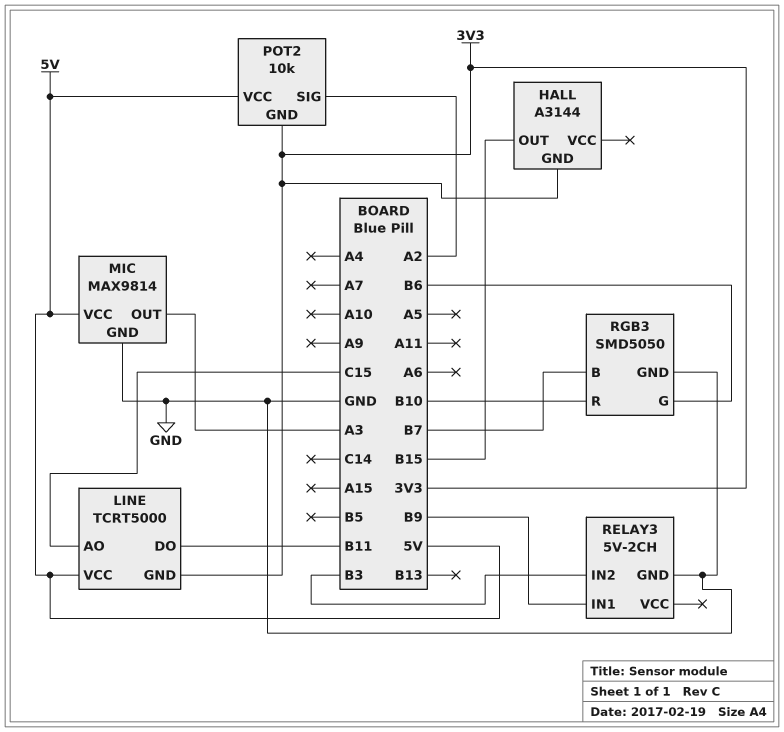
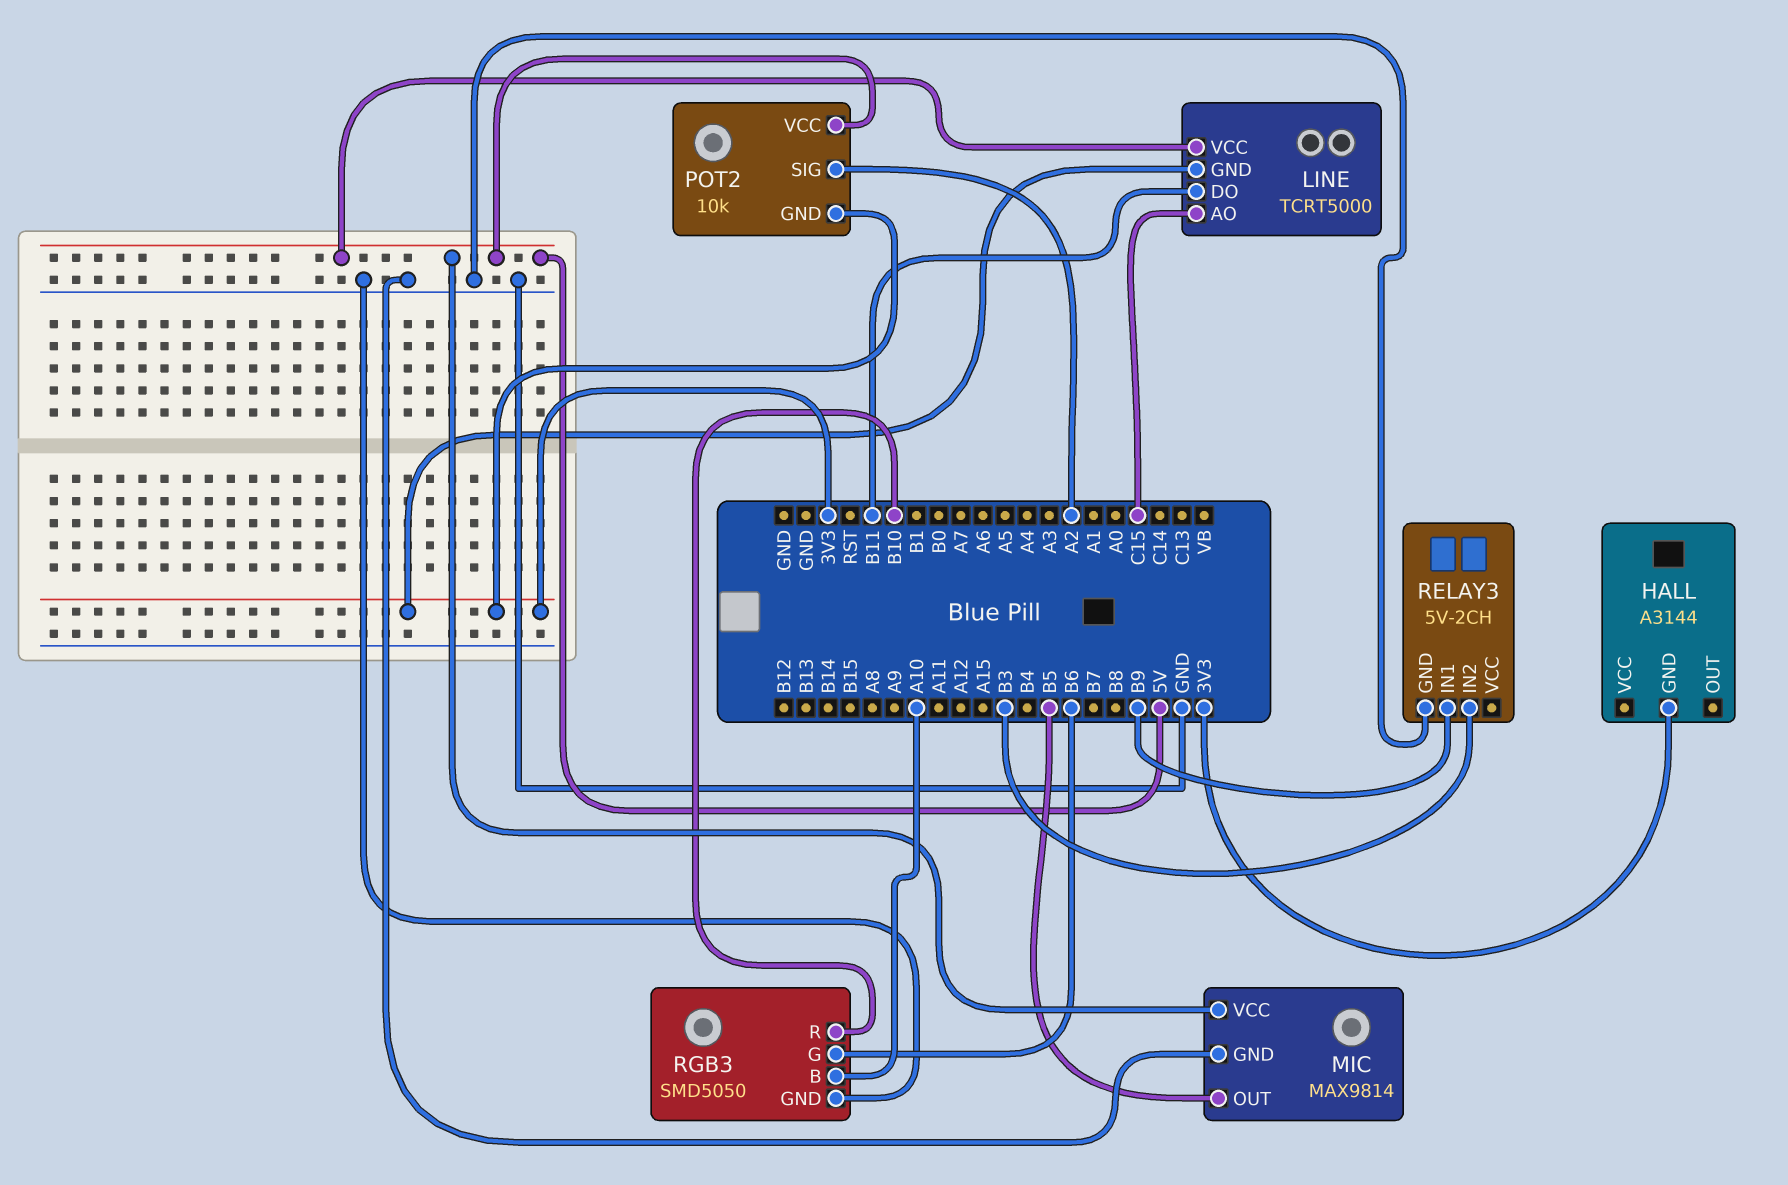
HALL pin OUT: B15 -> none
MIC pin OUT: A3 -> B5
RGB3 pin B: B7 -> A10

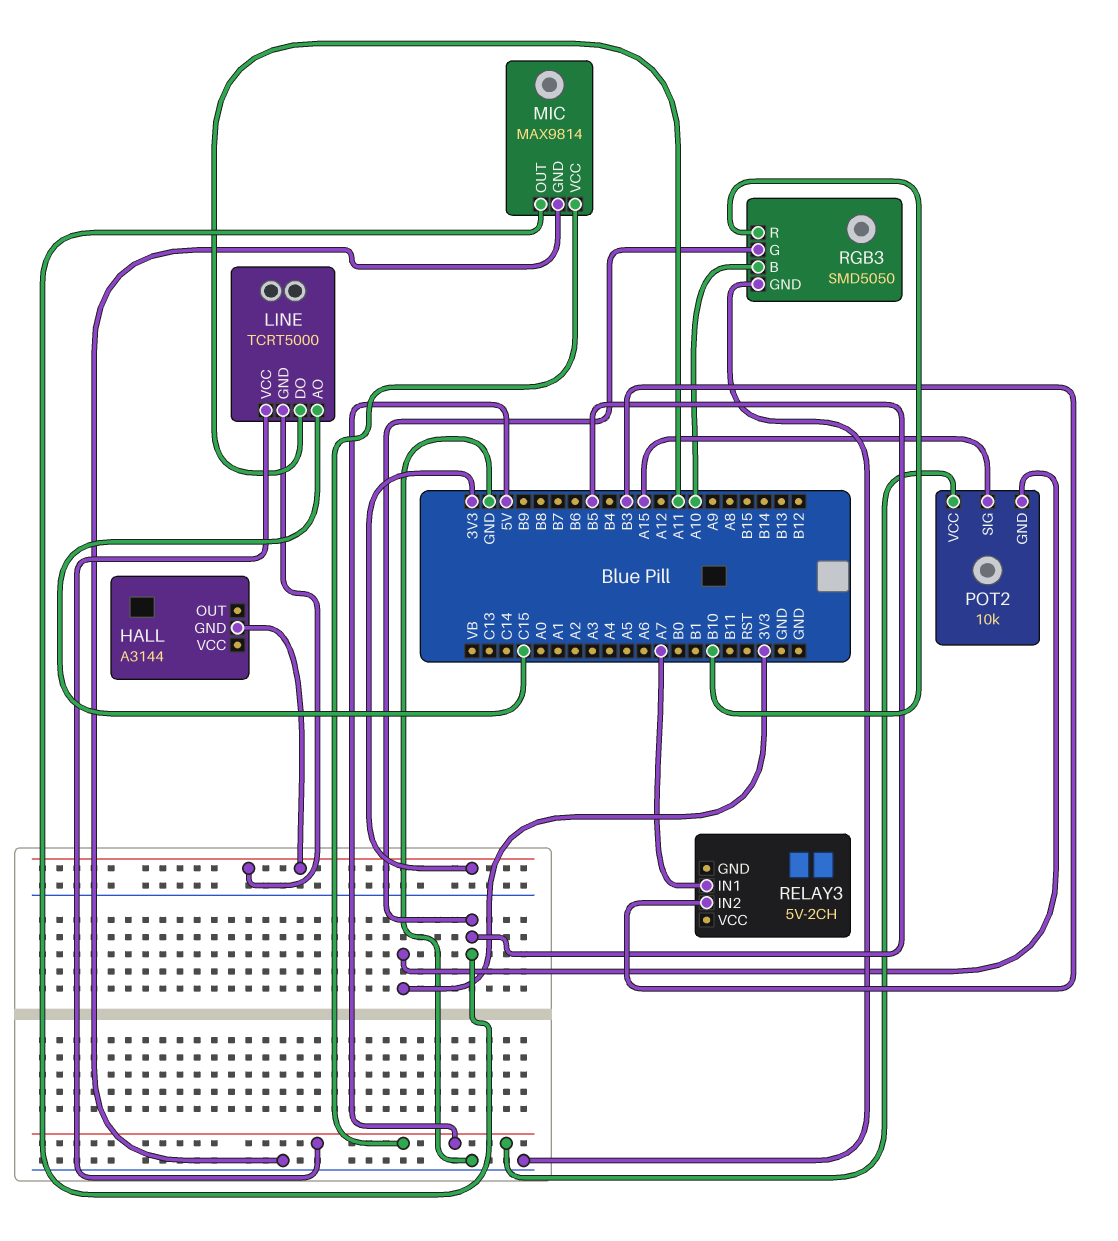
LINE pin DO: B11 -> A11
POT2 pin SIG: A2 -> A15
RELAY3 pin GND: GND -> none
RELAY3 pin IN1: B9 -> A7
RGB3 pin G: B6 -> B5

